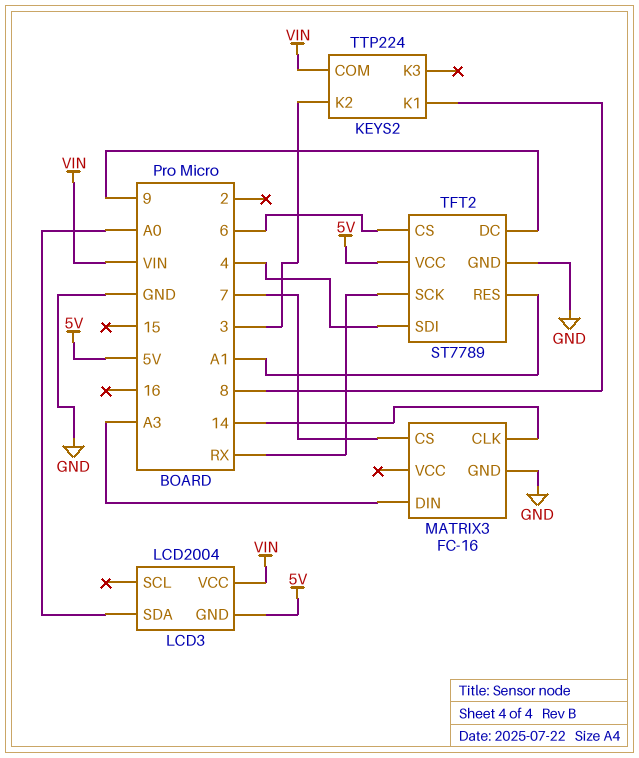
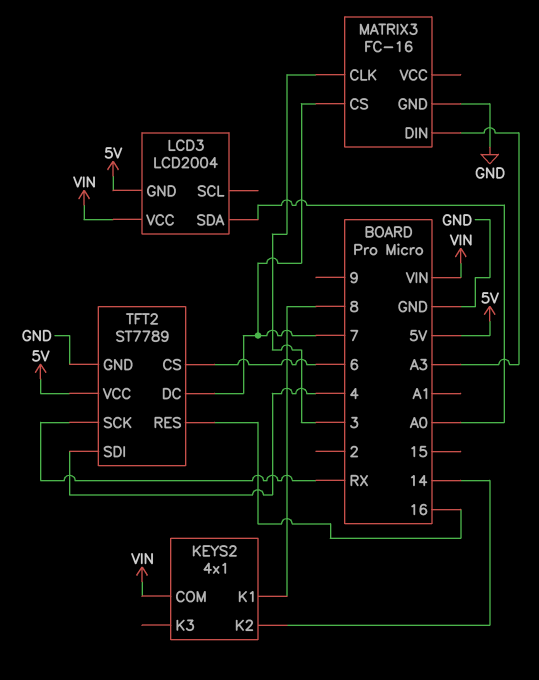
KEYS2: TTP224 -> 4x1
KEYS2 pin K2: 3 -> 14
MATRIX3 pin CLK: 14 -> 3
TFT2 pin DC: 9 -> 7
TFT2 pin RES: A1 -> 16

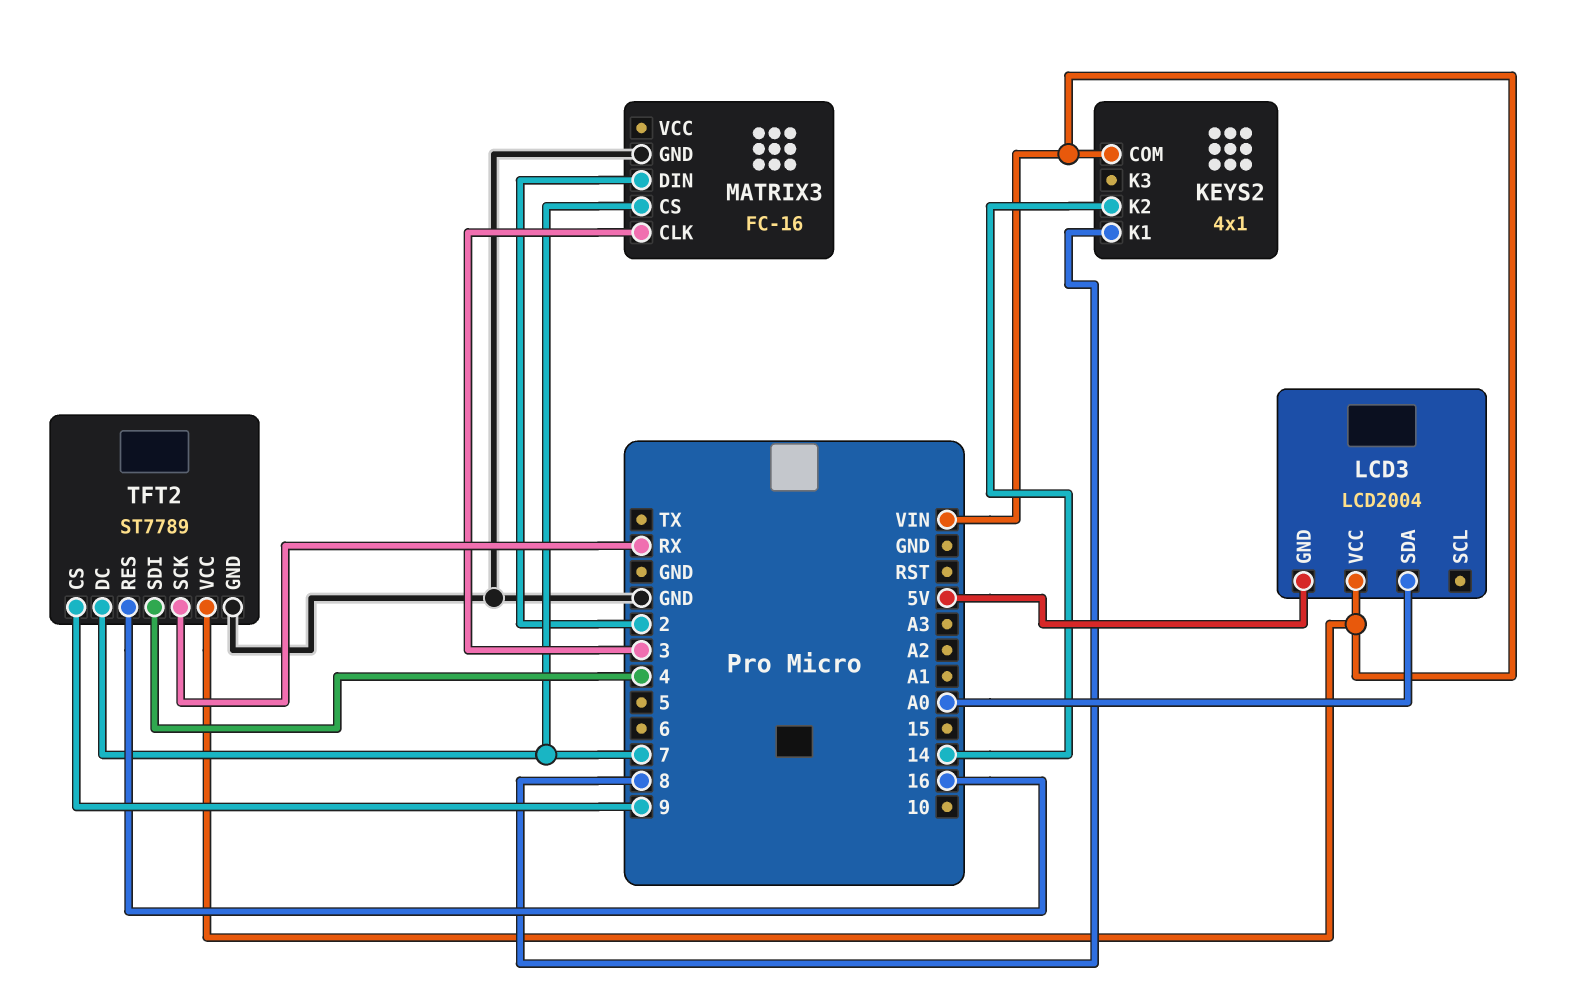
MATRIX3 pin DIN: A3 -> 2
TFT2 pin CS: 6 -> 9
TFT2 pin VCC: 5V -> VIN

